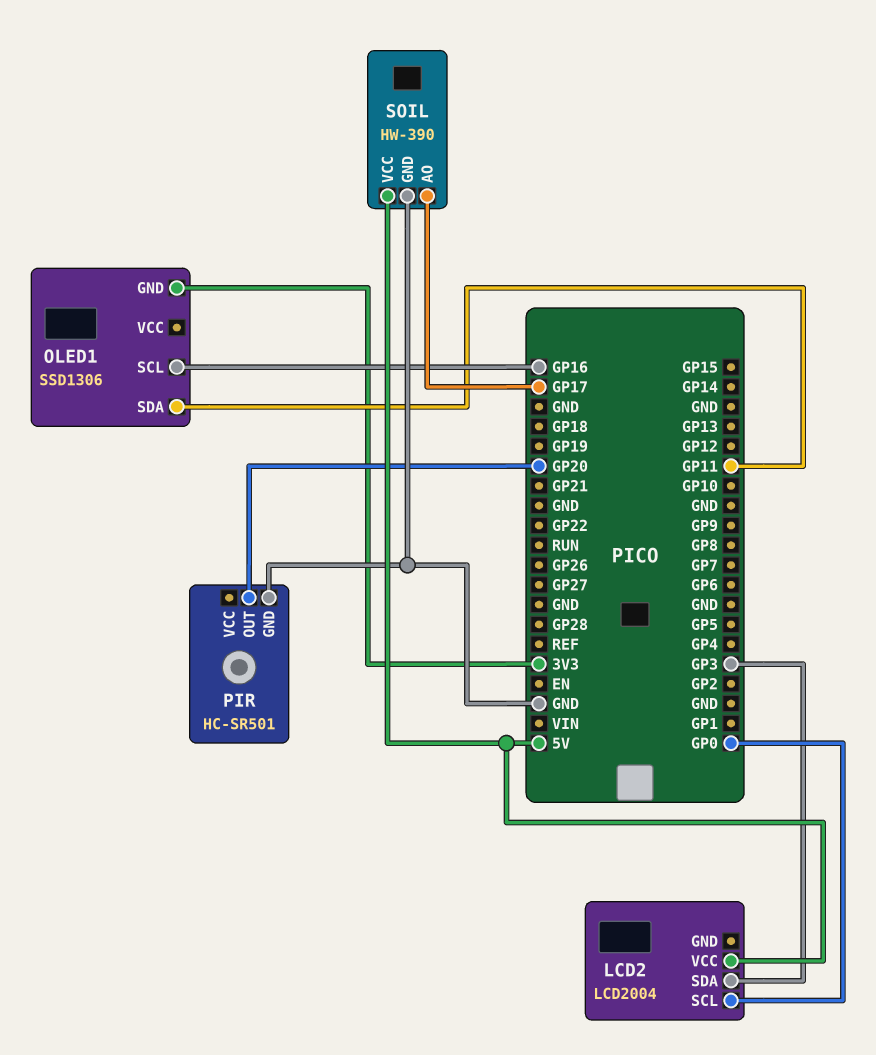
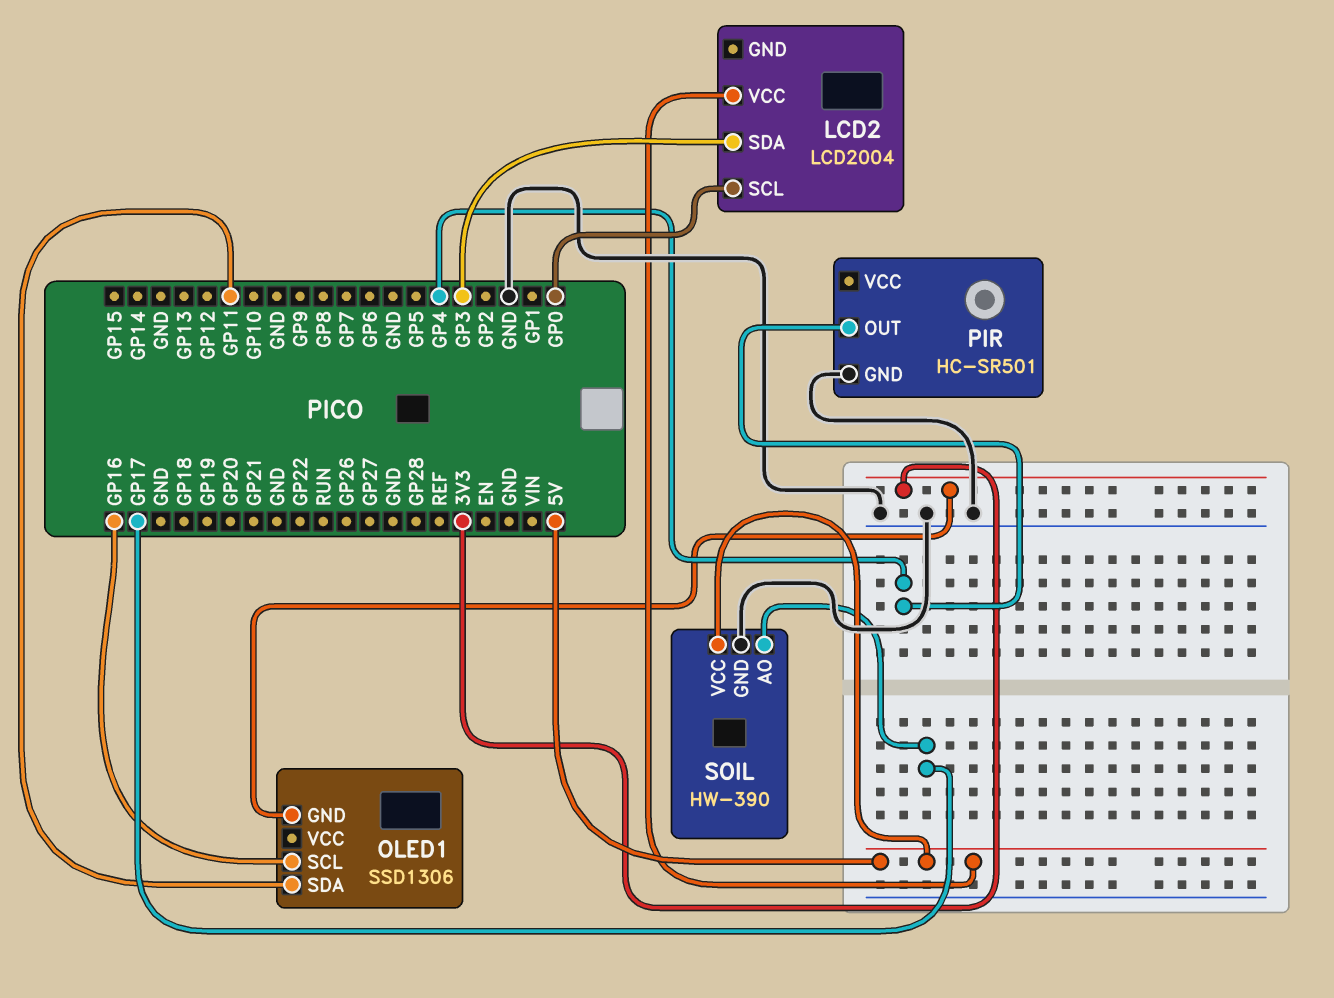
PIR pin OUT: GP20 -> GP4

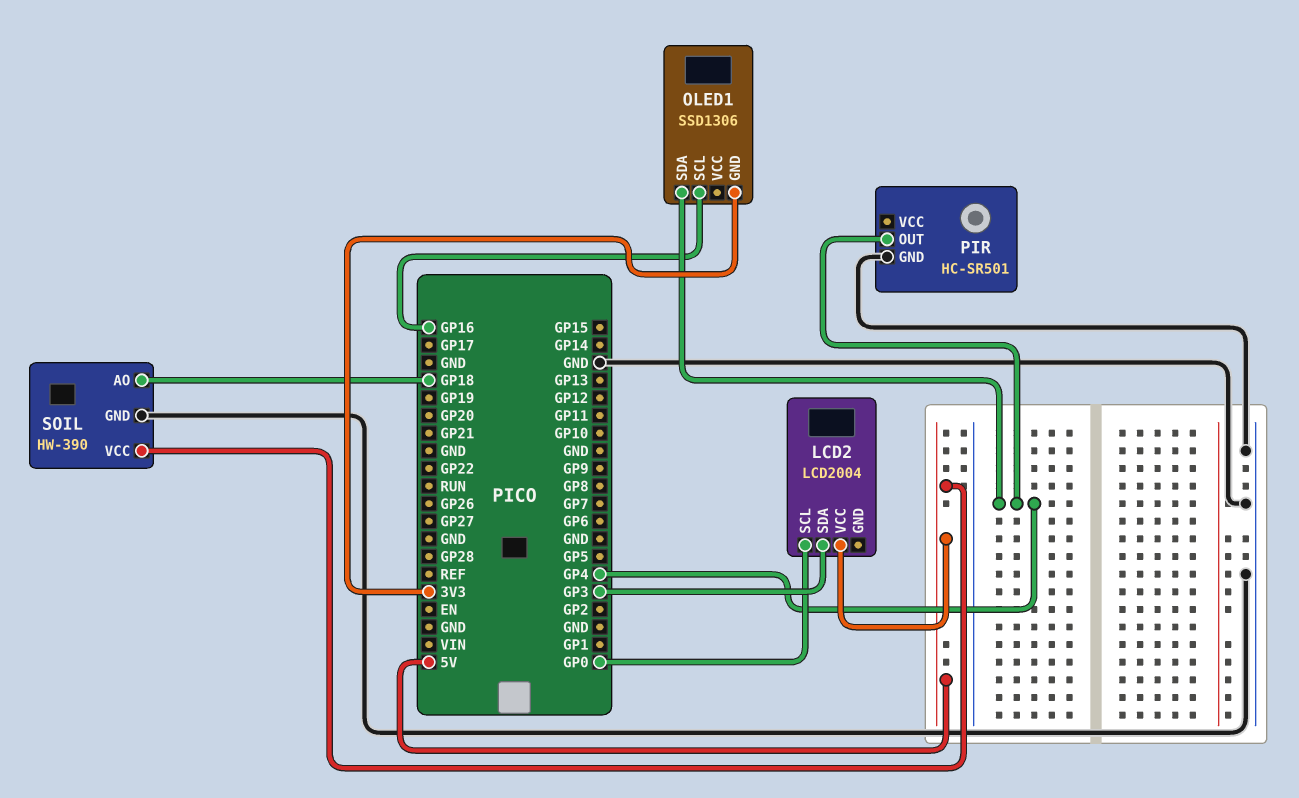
OLED1 pin SDA: GP11 -> GP4
SOIL pin AO: GP17 -> GP18

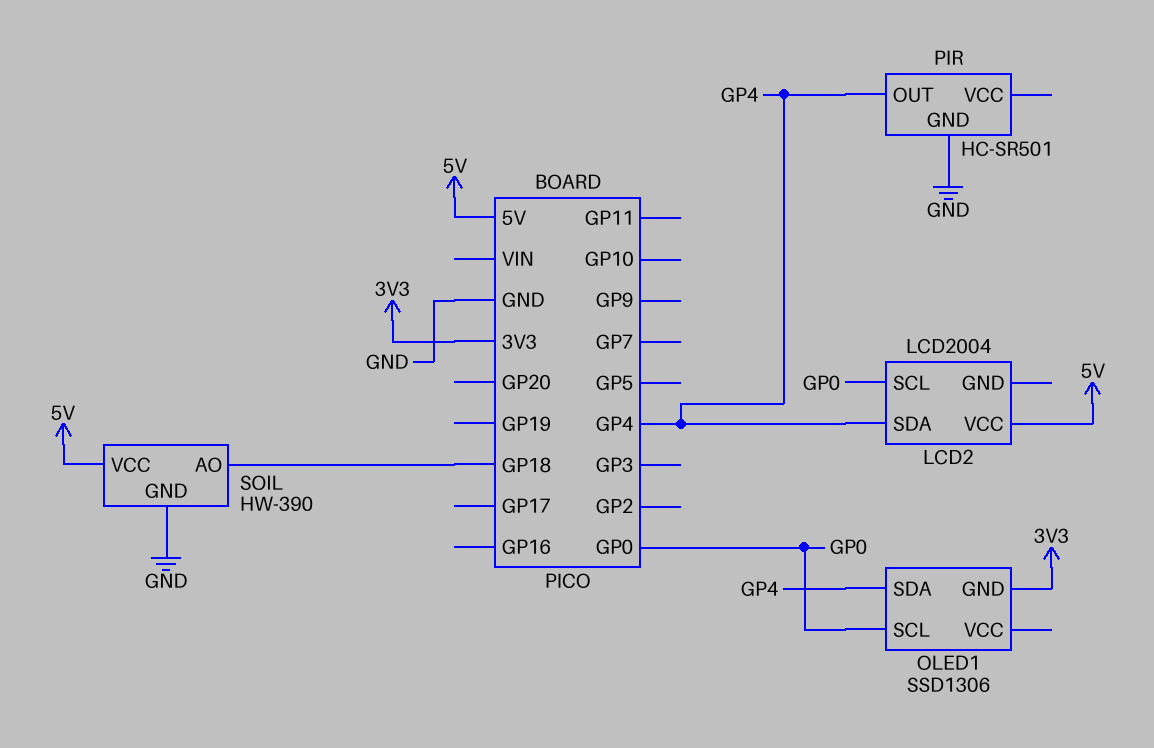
LCD2 pin SDA: GP3 -> GP4
OLED1 pin SCL: GP16 -> GP0

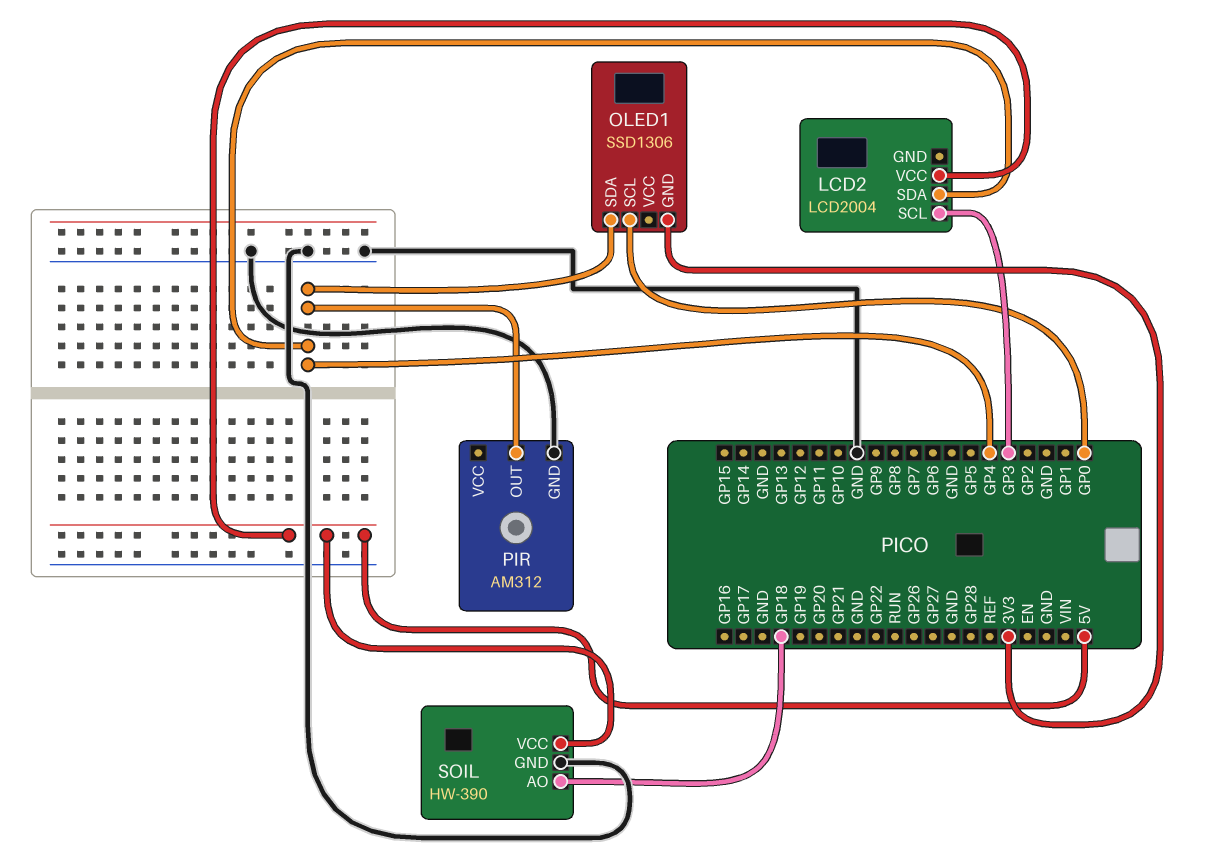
LCD2 pin SCL: GP0 -> GP3
PIR: HC-SR501 -> AM312

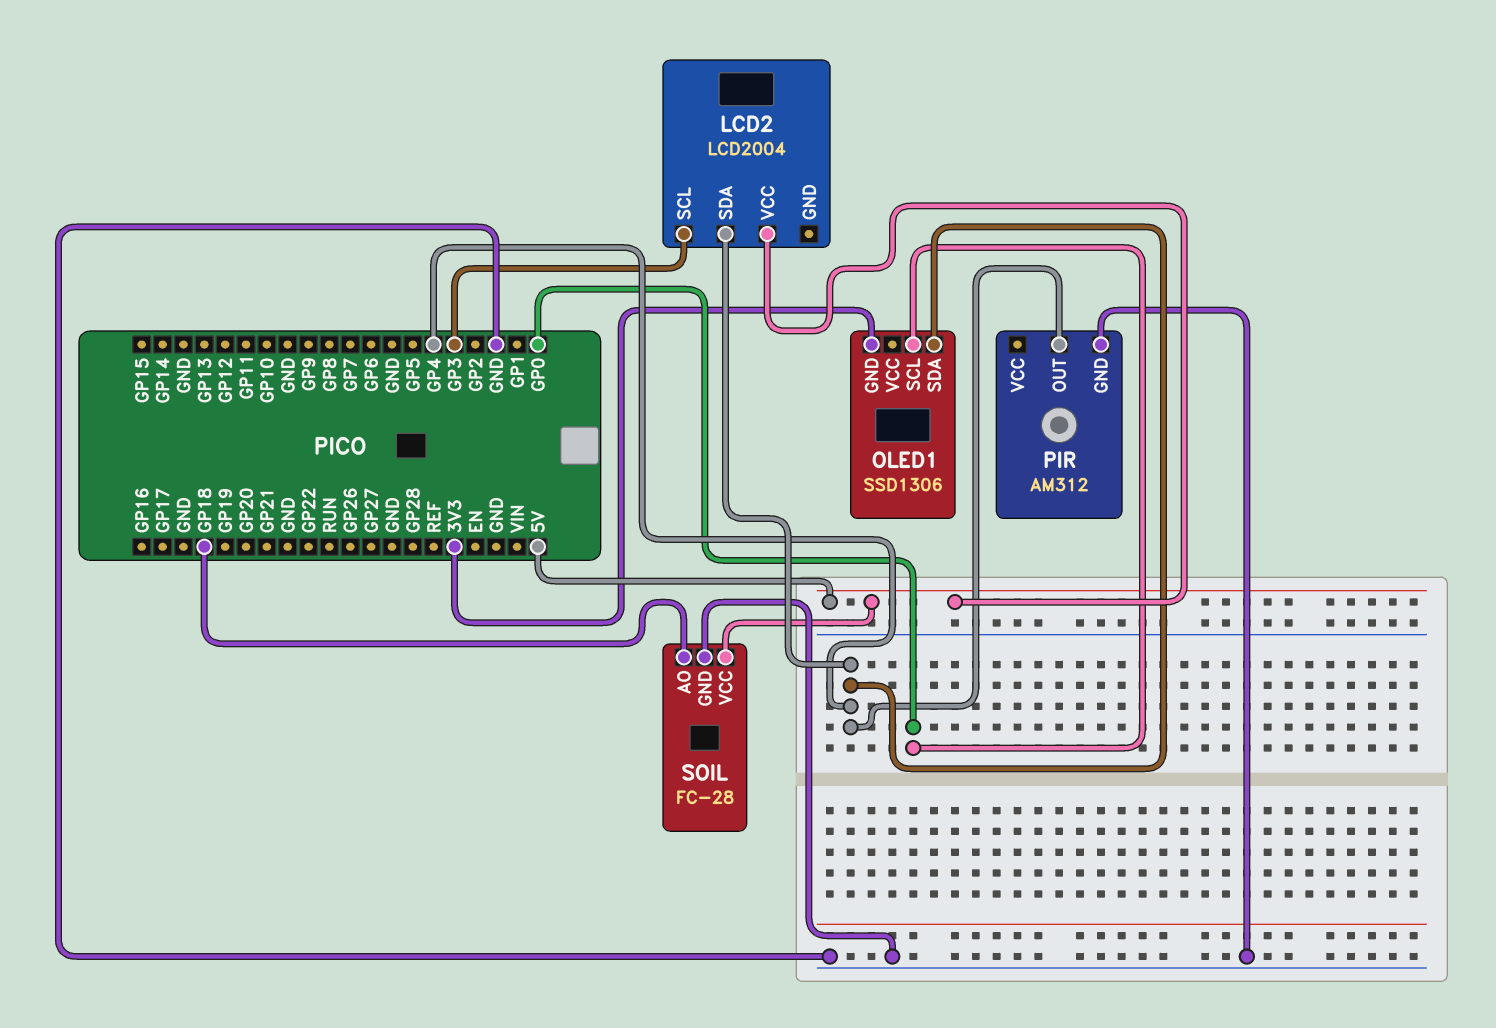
SOIL: HW-390 -> FC-28

